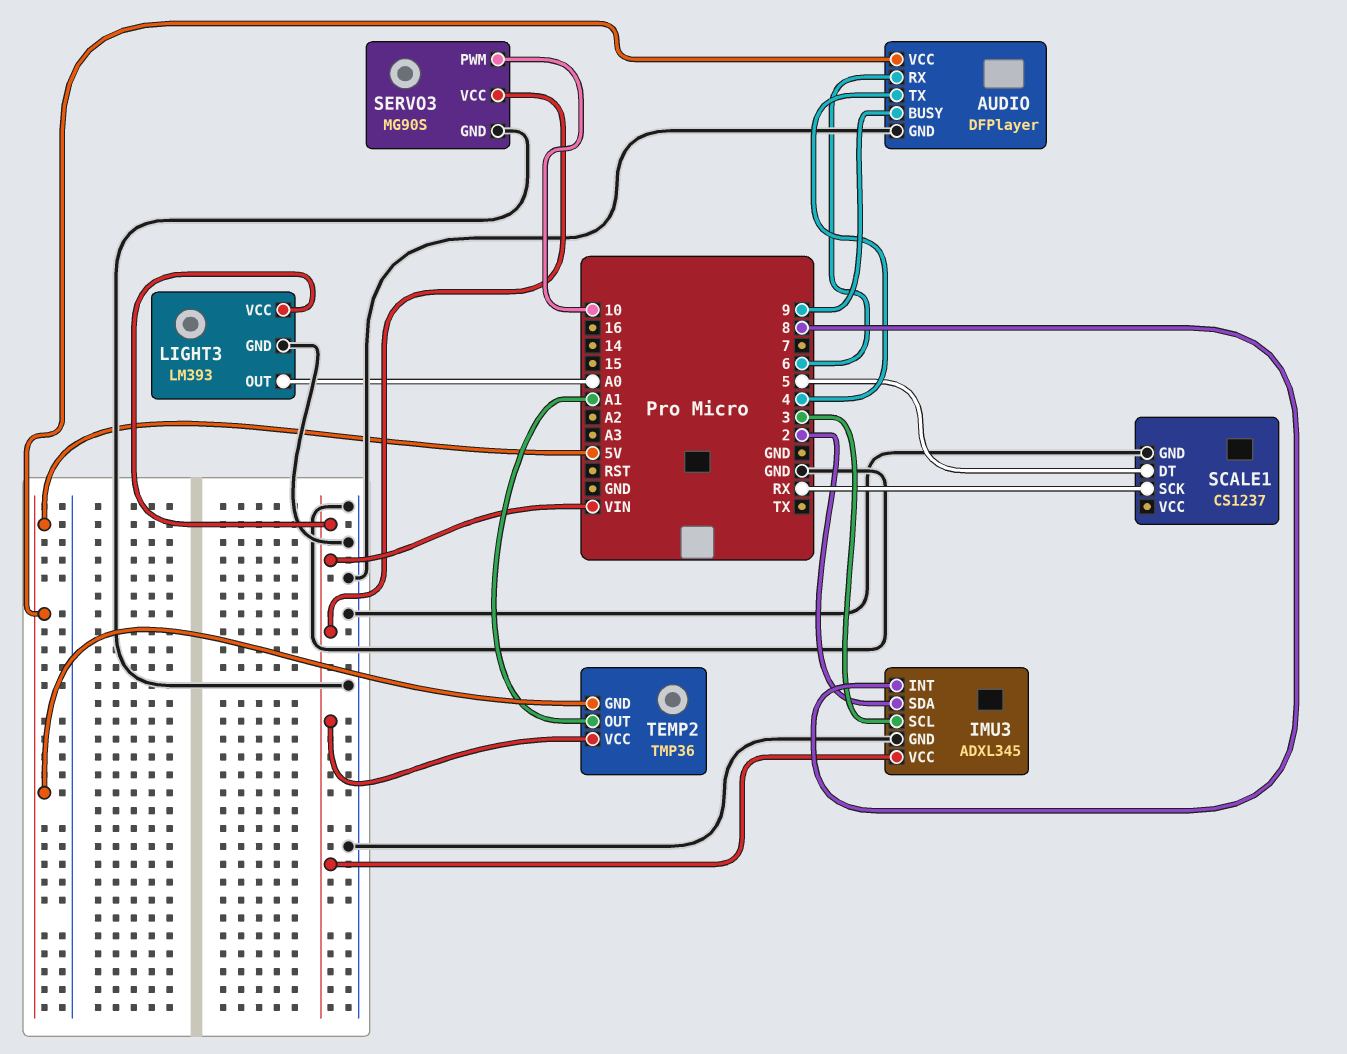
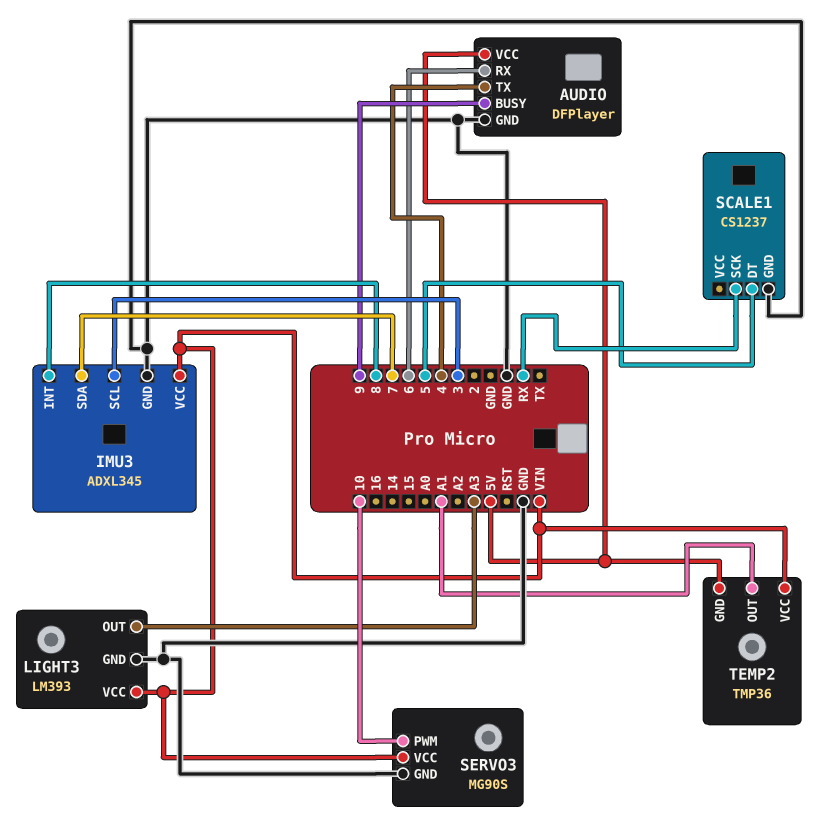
IMU3 pin SDA: 2 -> 7
LIGHT3 pin OUT: A0 -> A3

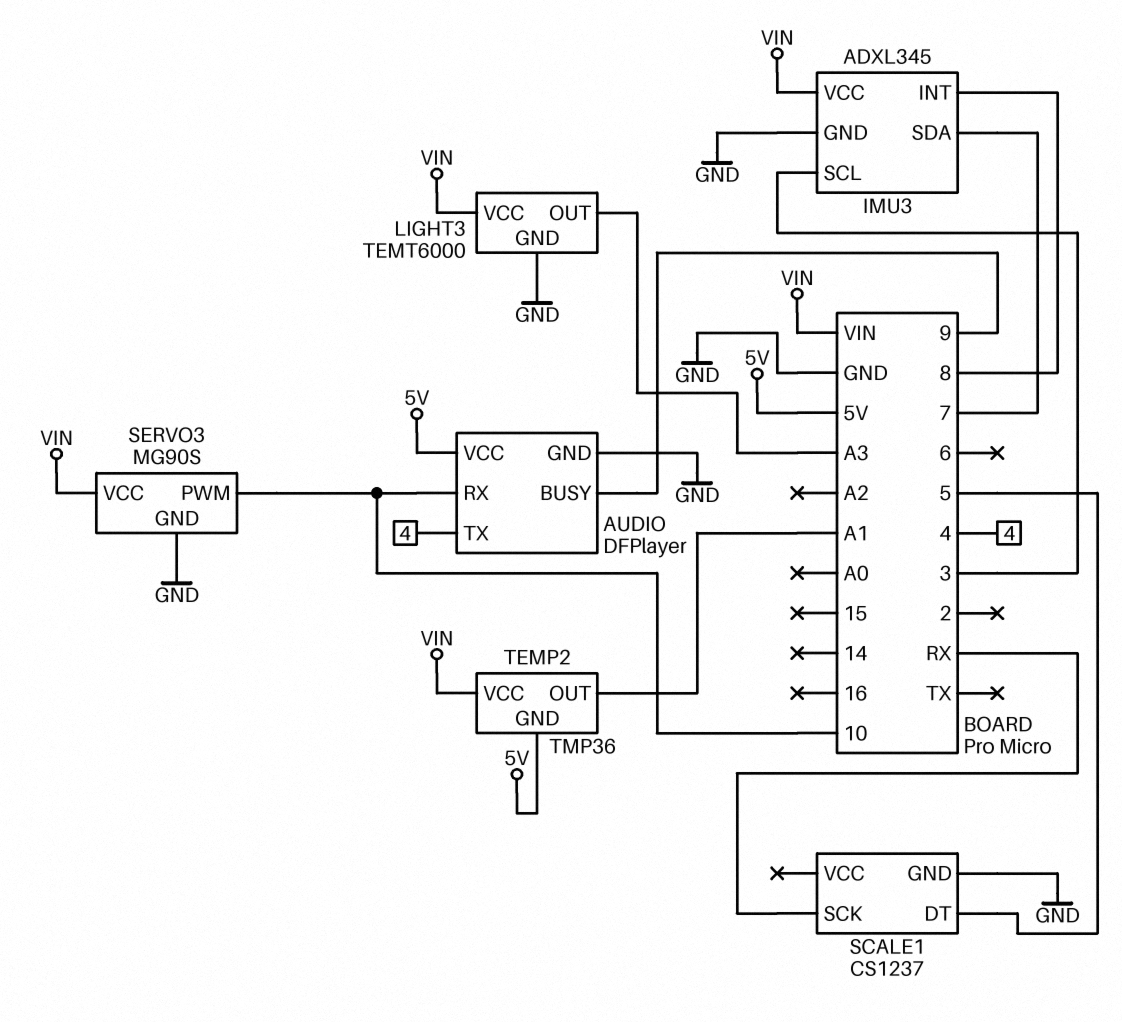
AUDIO pin RX: 6 -> 10
LIGHT3: LM393 -> TEMT6000

